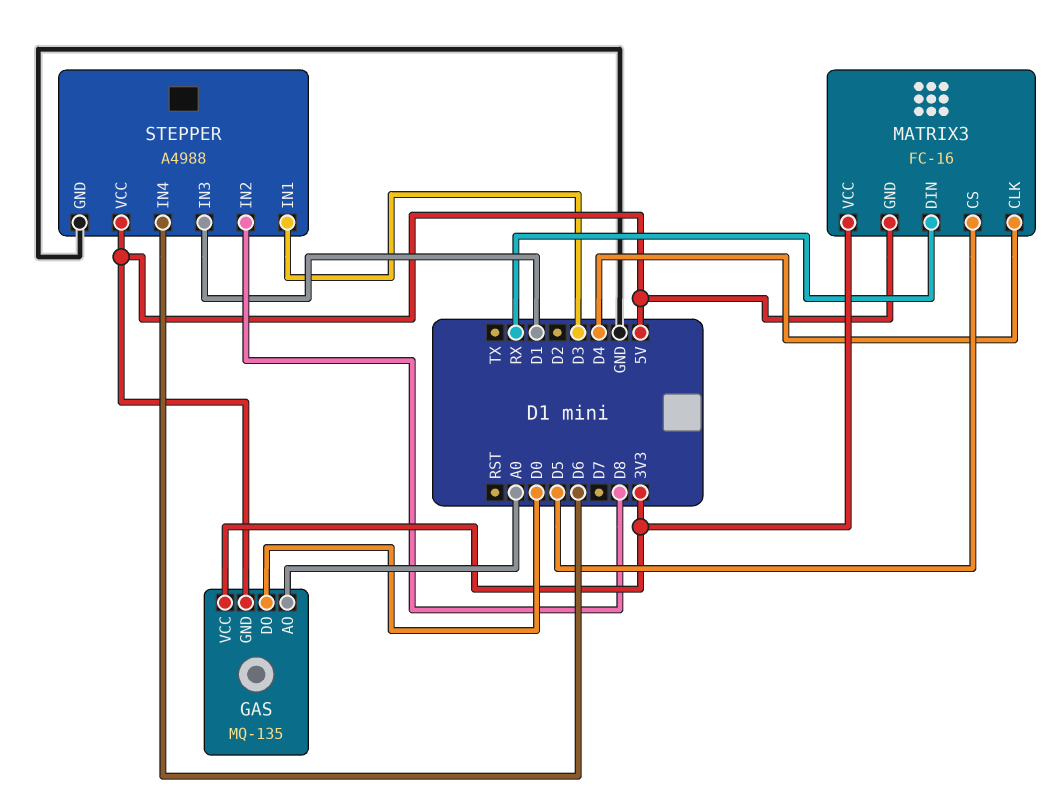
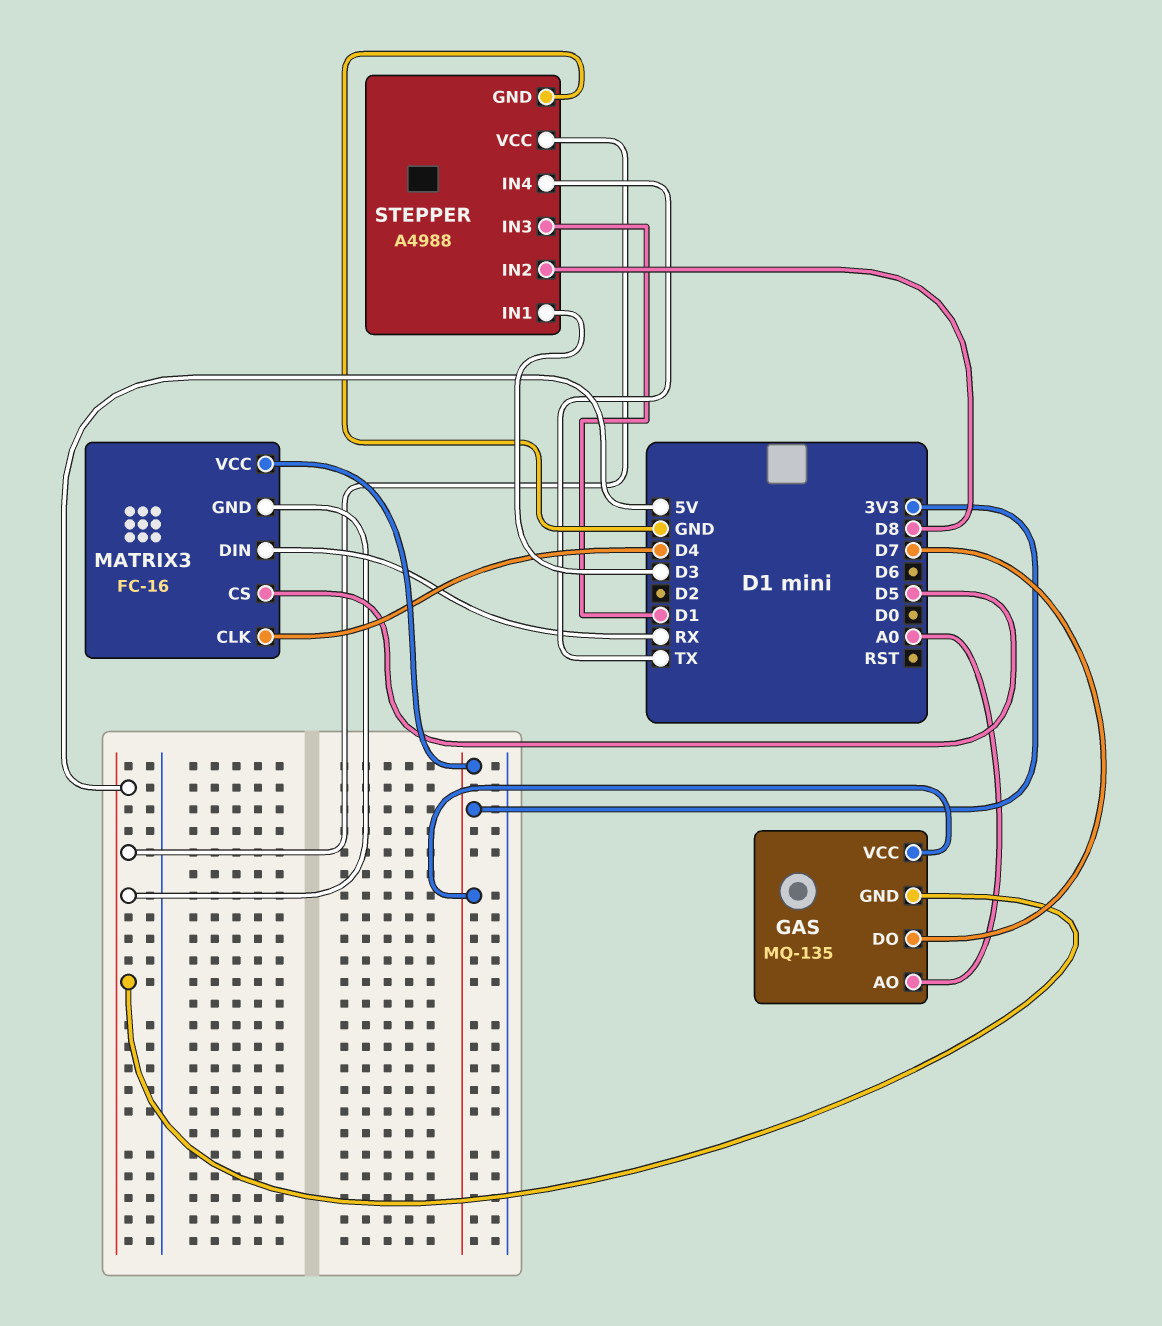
GAS pin DO: D0 -> D7
STEPPER pin IN4: D6 -> TX

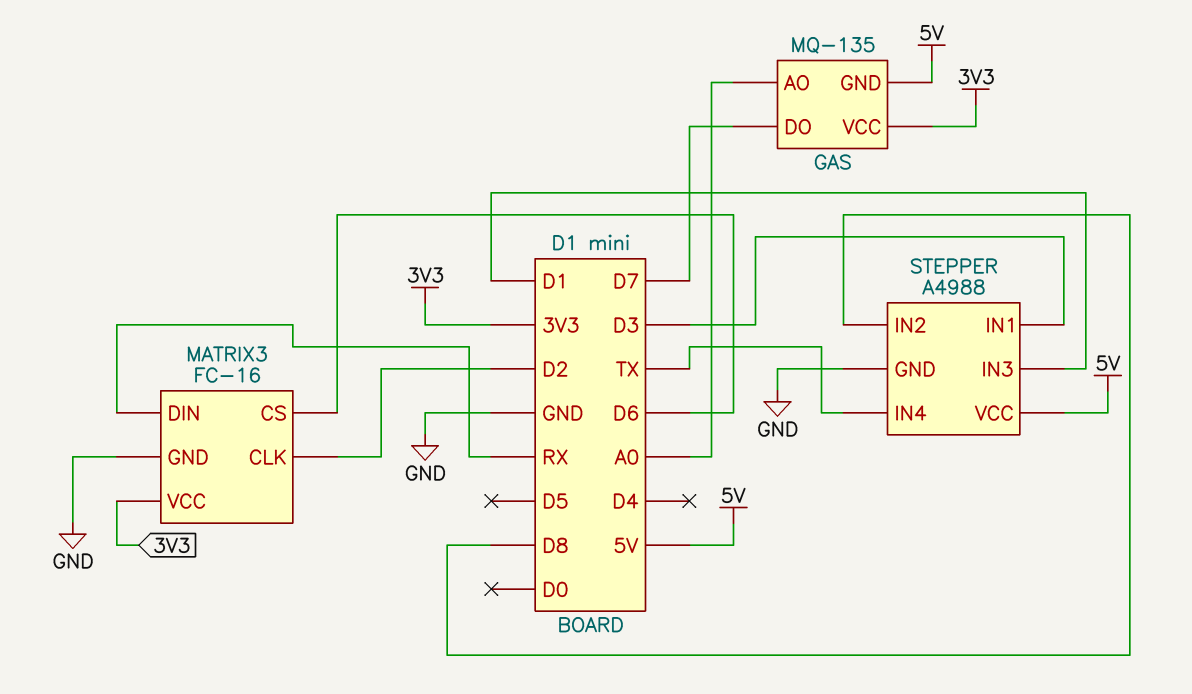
MATRIX3 pin CLK: D4 -> D2
MATRIX3 pin CS: D5 -> D6
MATRIX3 pin GND: 5V -> GND

